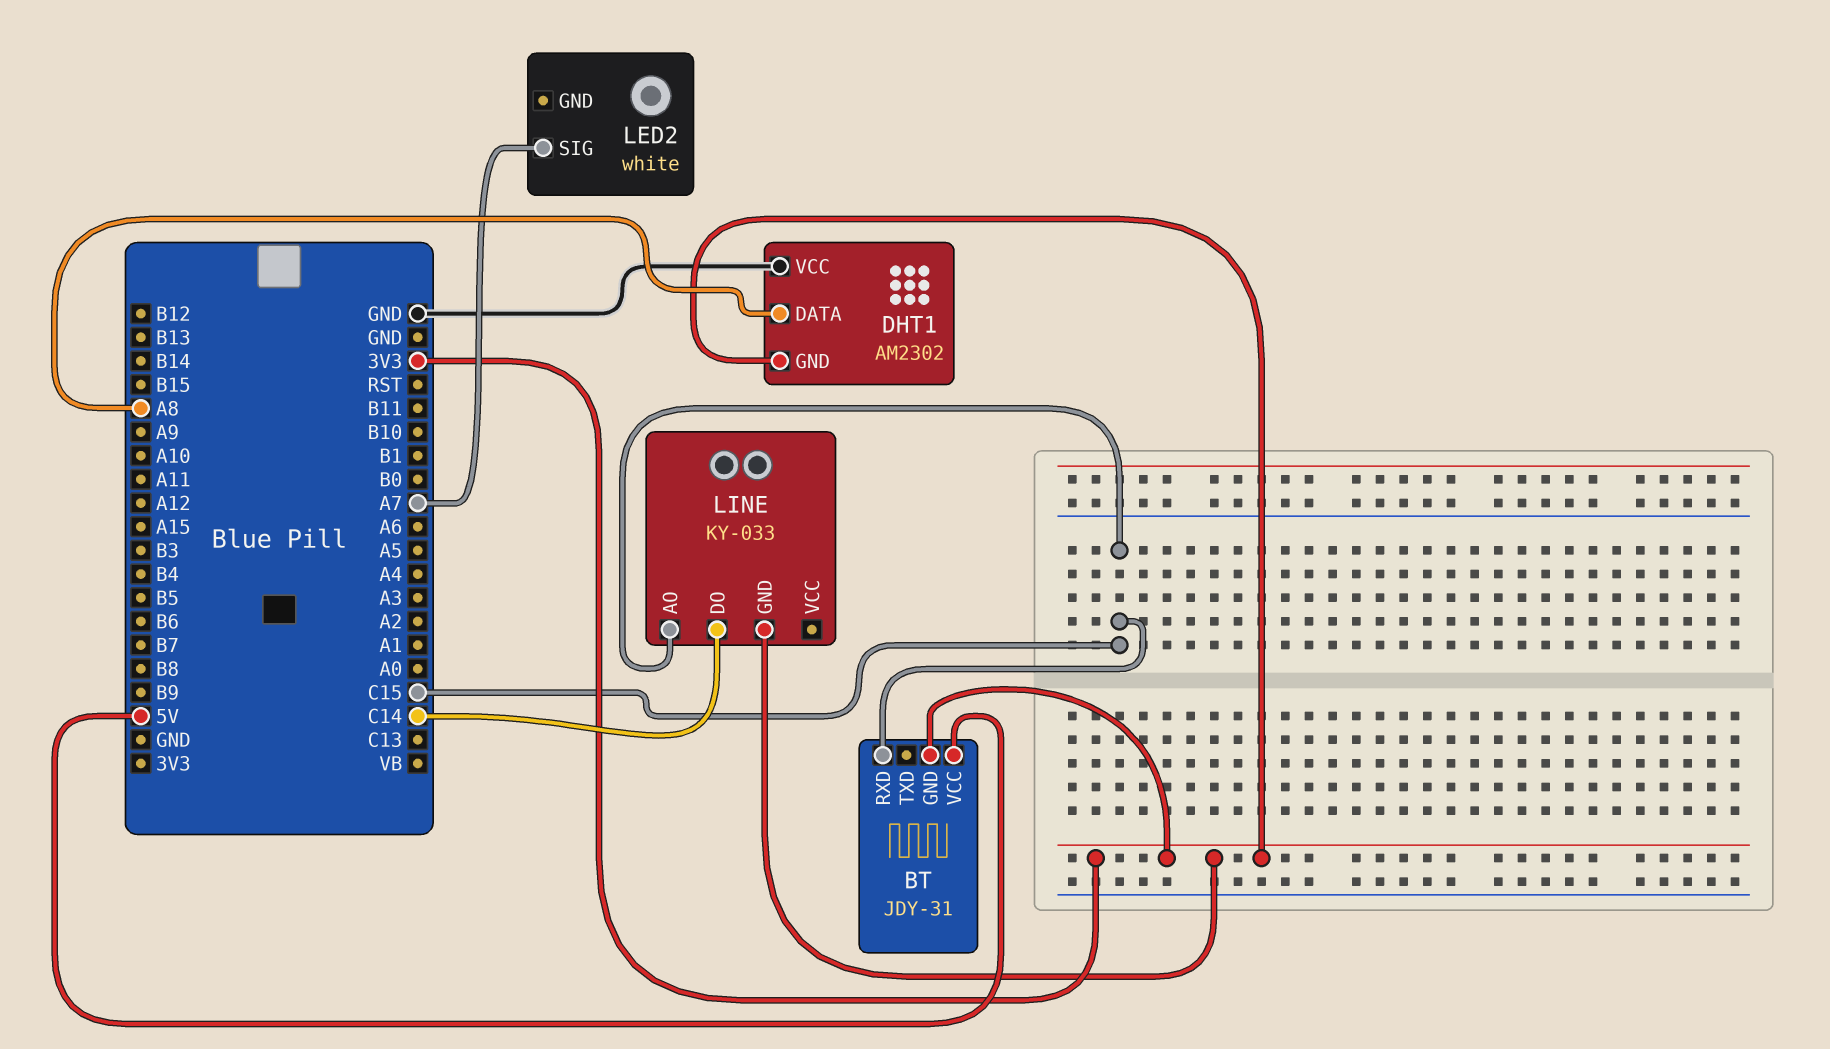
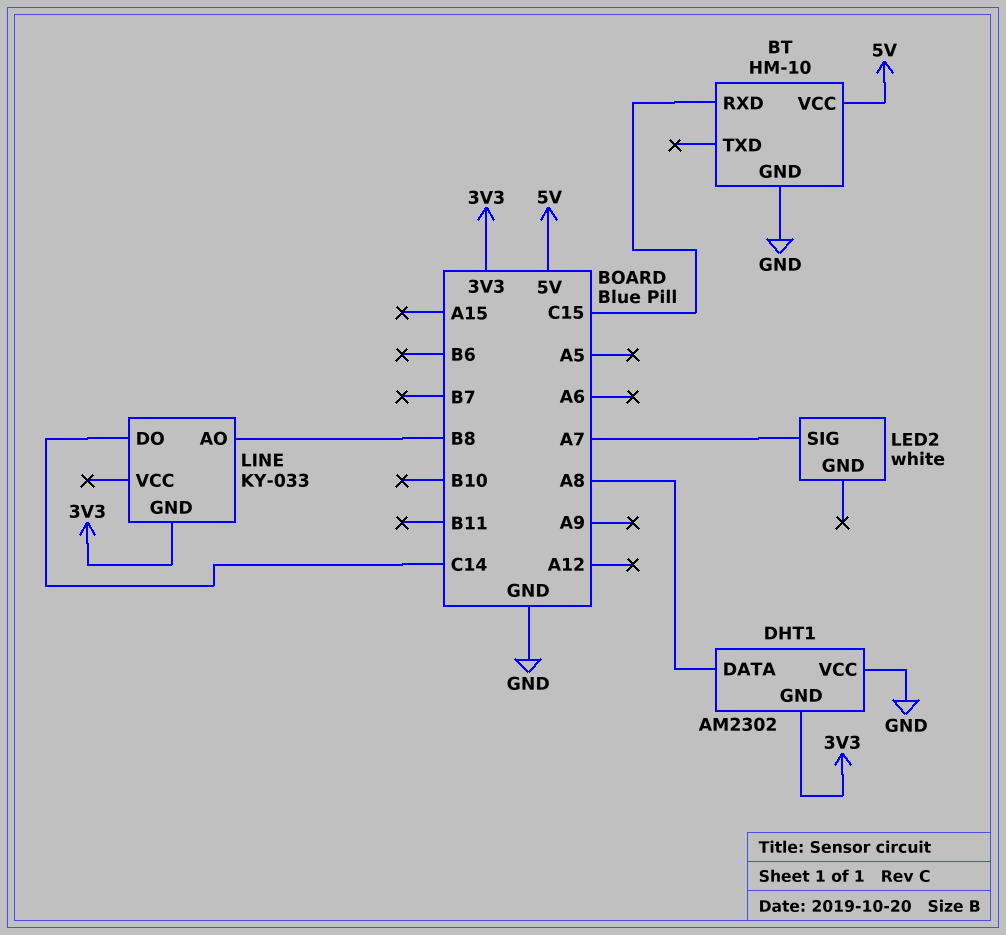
BT: JDY-31 -> HM-10
BT pin GND: 3V3 -> GND
LINE pin AO: C15 -> B8

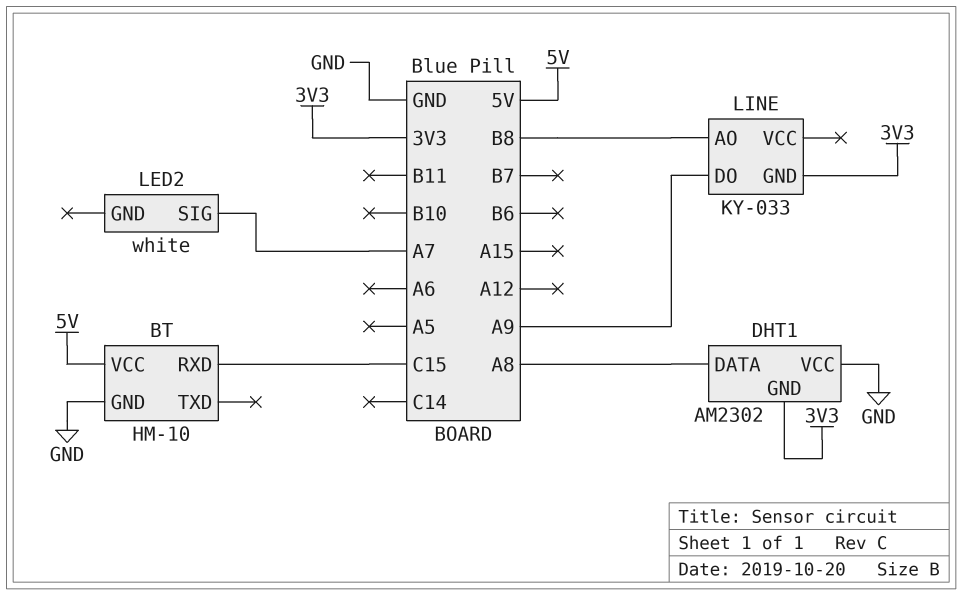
LINE pin DO: C14 -> A9

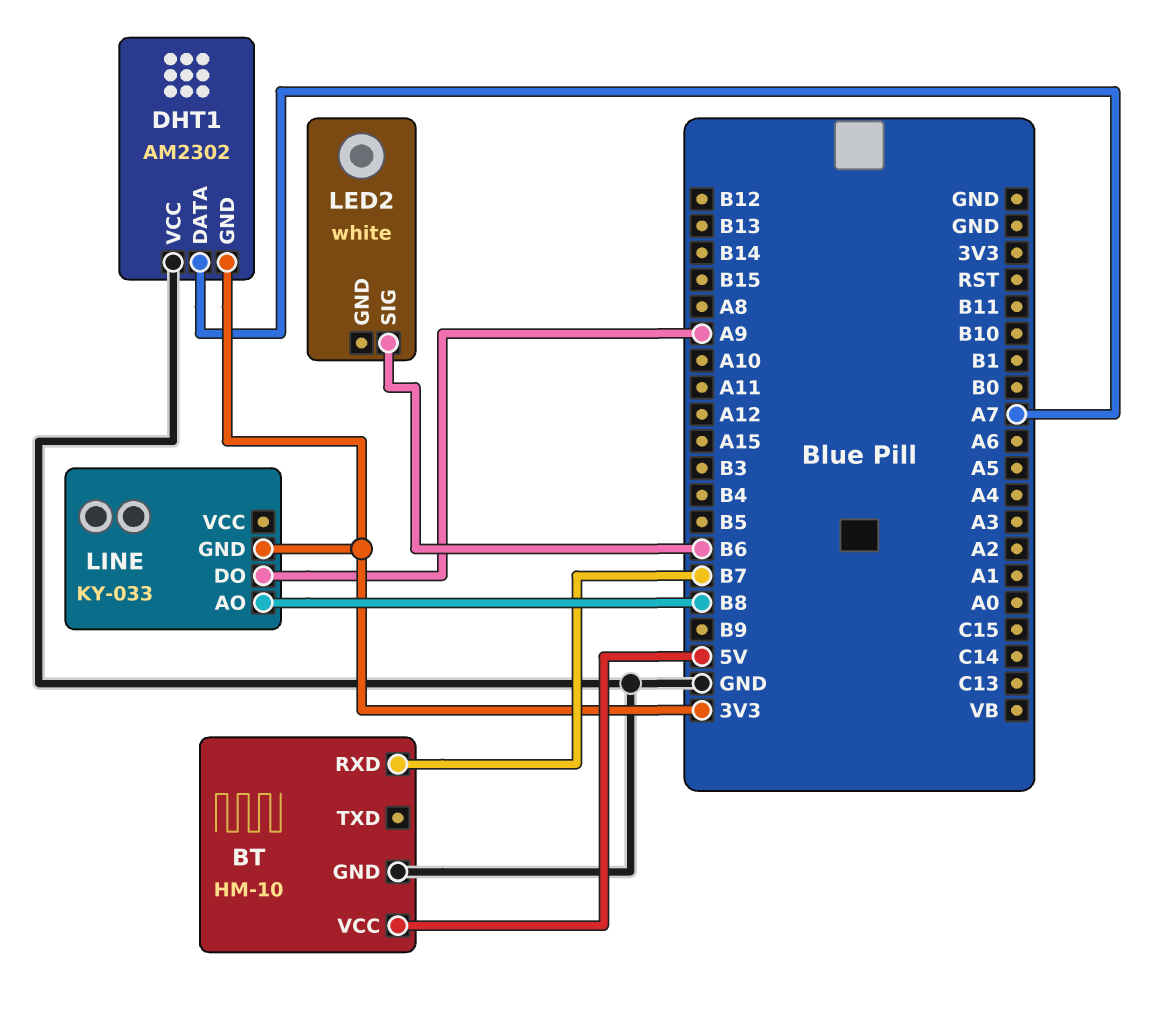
BT pin RXD: C15 -> B7
DHT1 pin DATA: A8 -> A7
LED2 pin SIG: A7 -> B6

